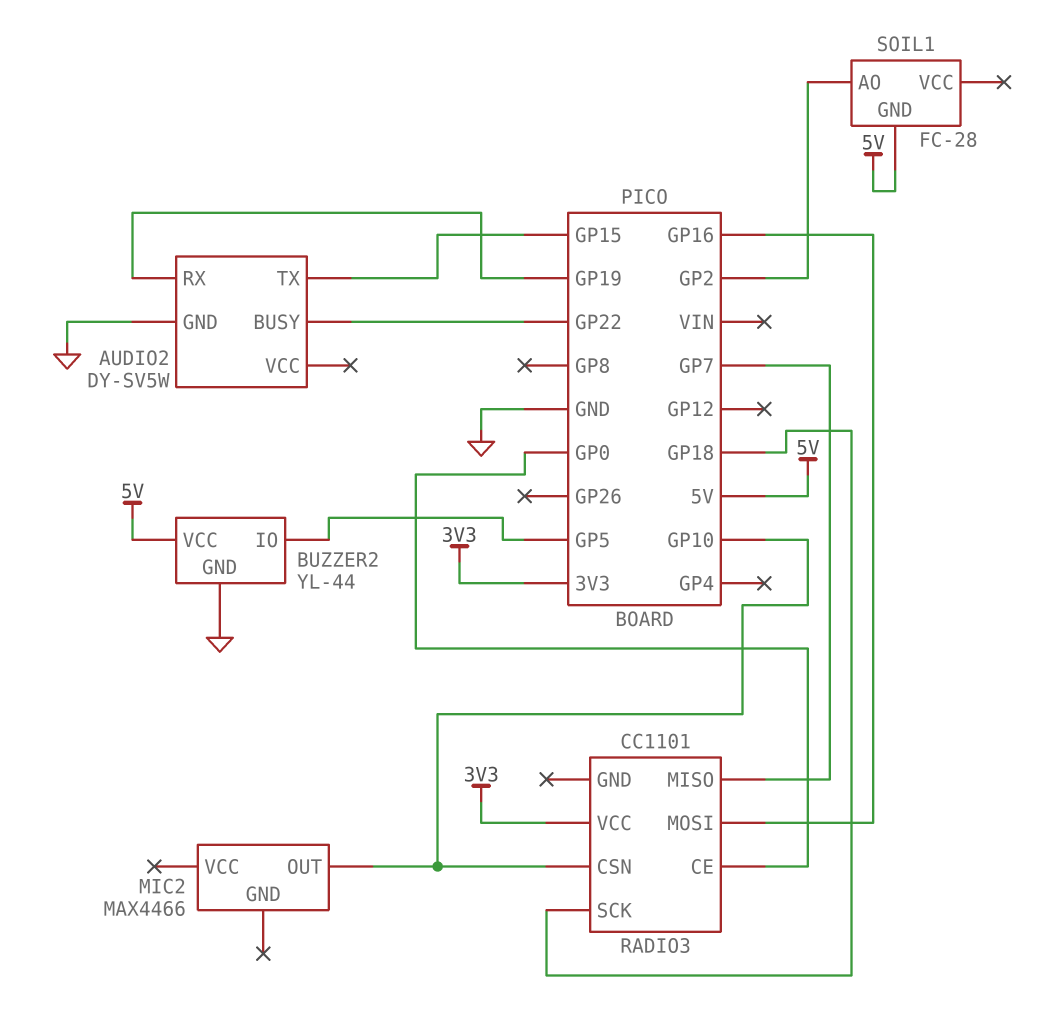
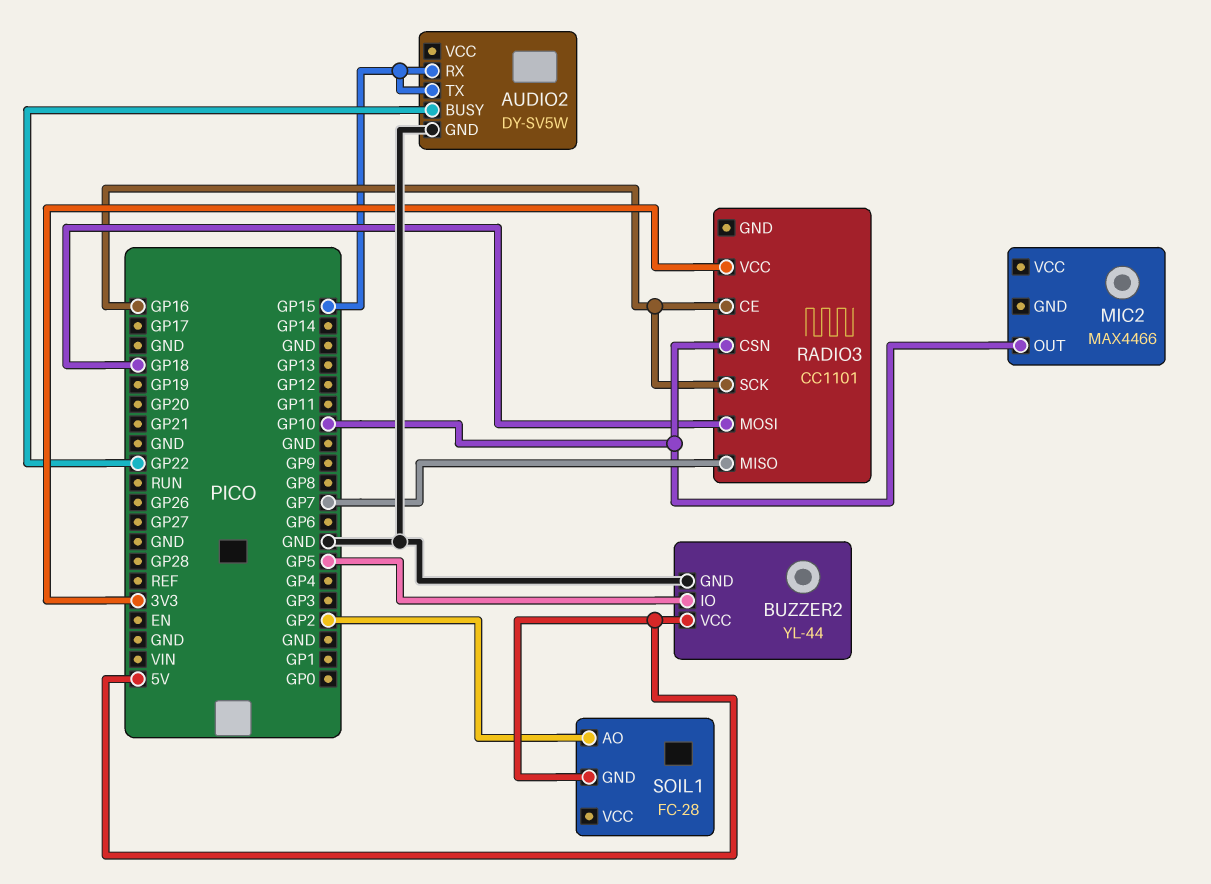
AUDIO2 pin RX: GP19 -> GP15
RADIO3 pin CE: GP0 -> GP16
RADIO3 pin MOSI: GP16 -> GP18
RADIO3 pin SCK: GP18 -> GP16

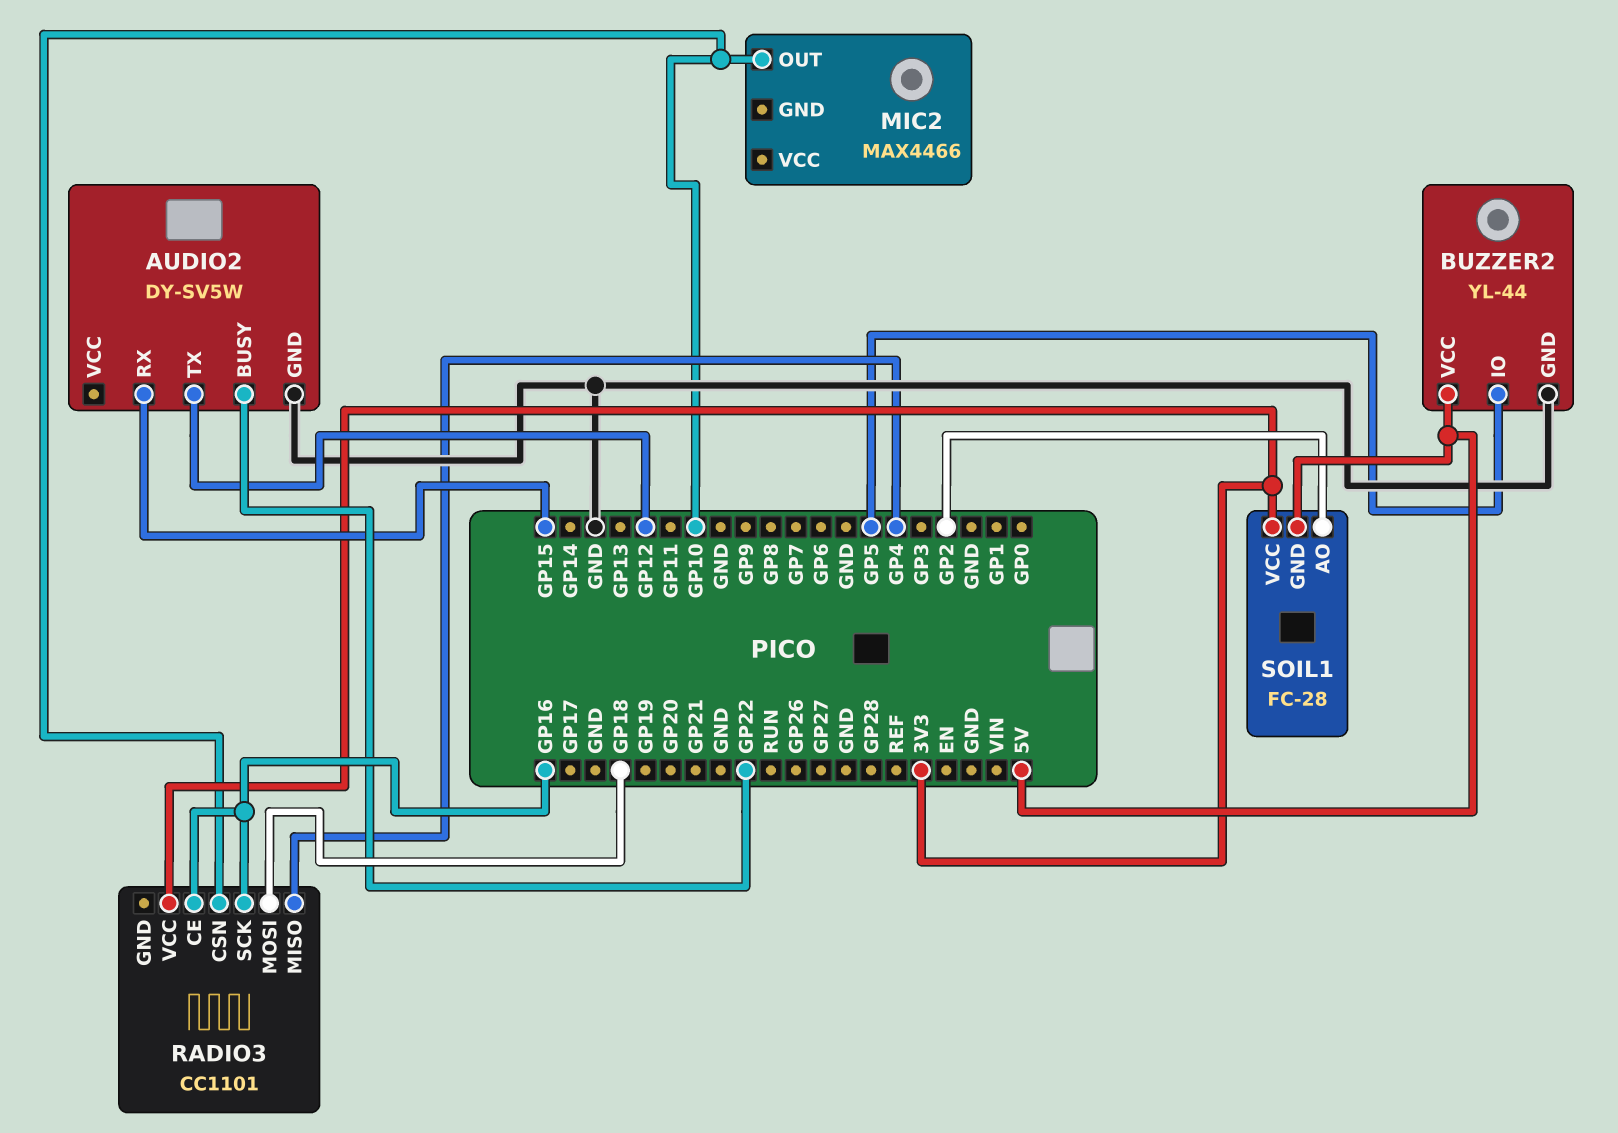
AUDIO2 pin TX: GP15 -> GP12
RADIO3 pin MISO: GP7 -> GP4
SOIL1 pin VCC: none -> 3V3

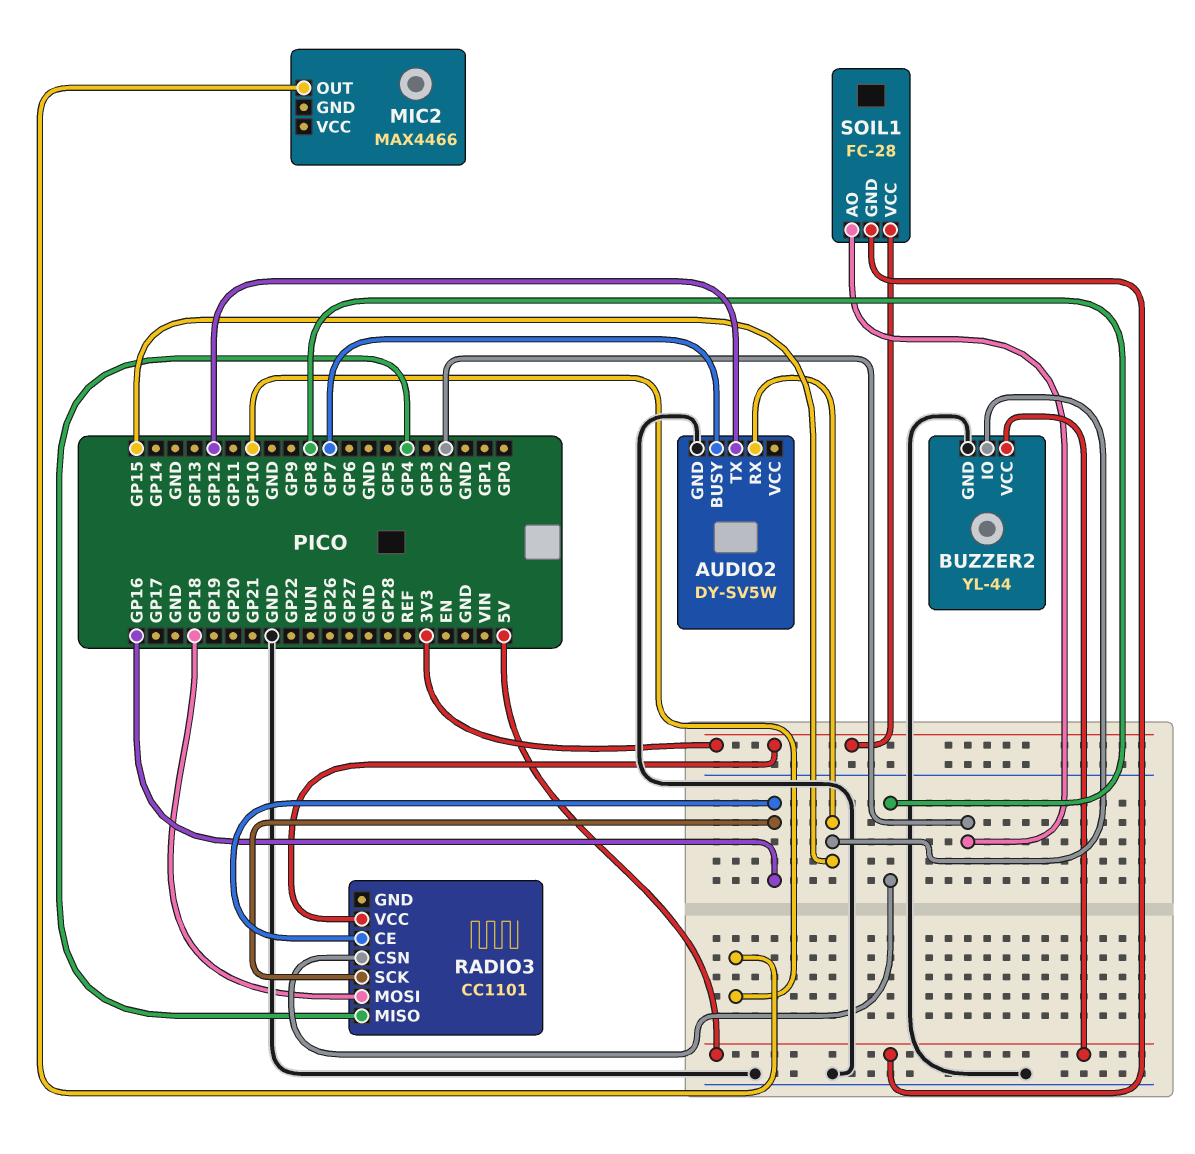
AUDIO2 pin BUSY: GP22 -> GP7
BUZZER2 pin IO: GP5 -> GP15
RADIO3 pin CSN: GP10 -> GP8

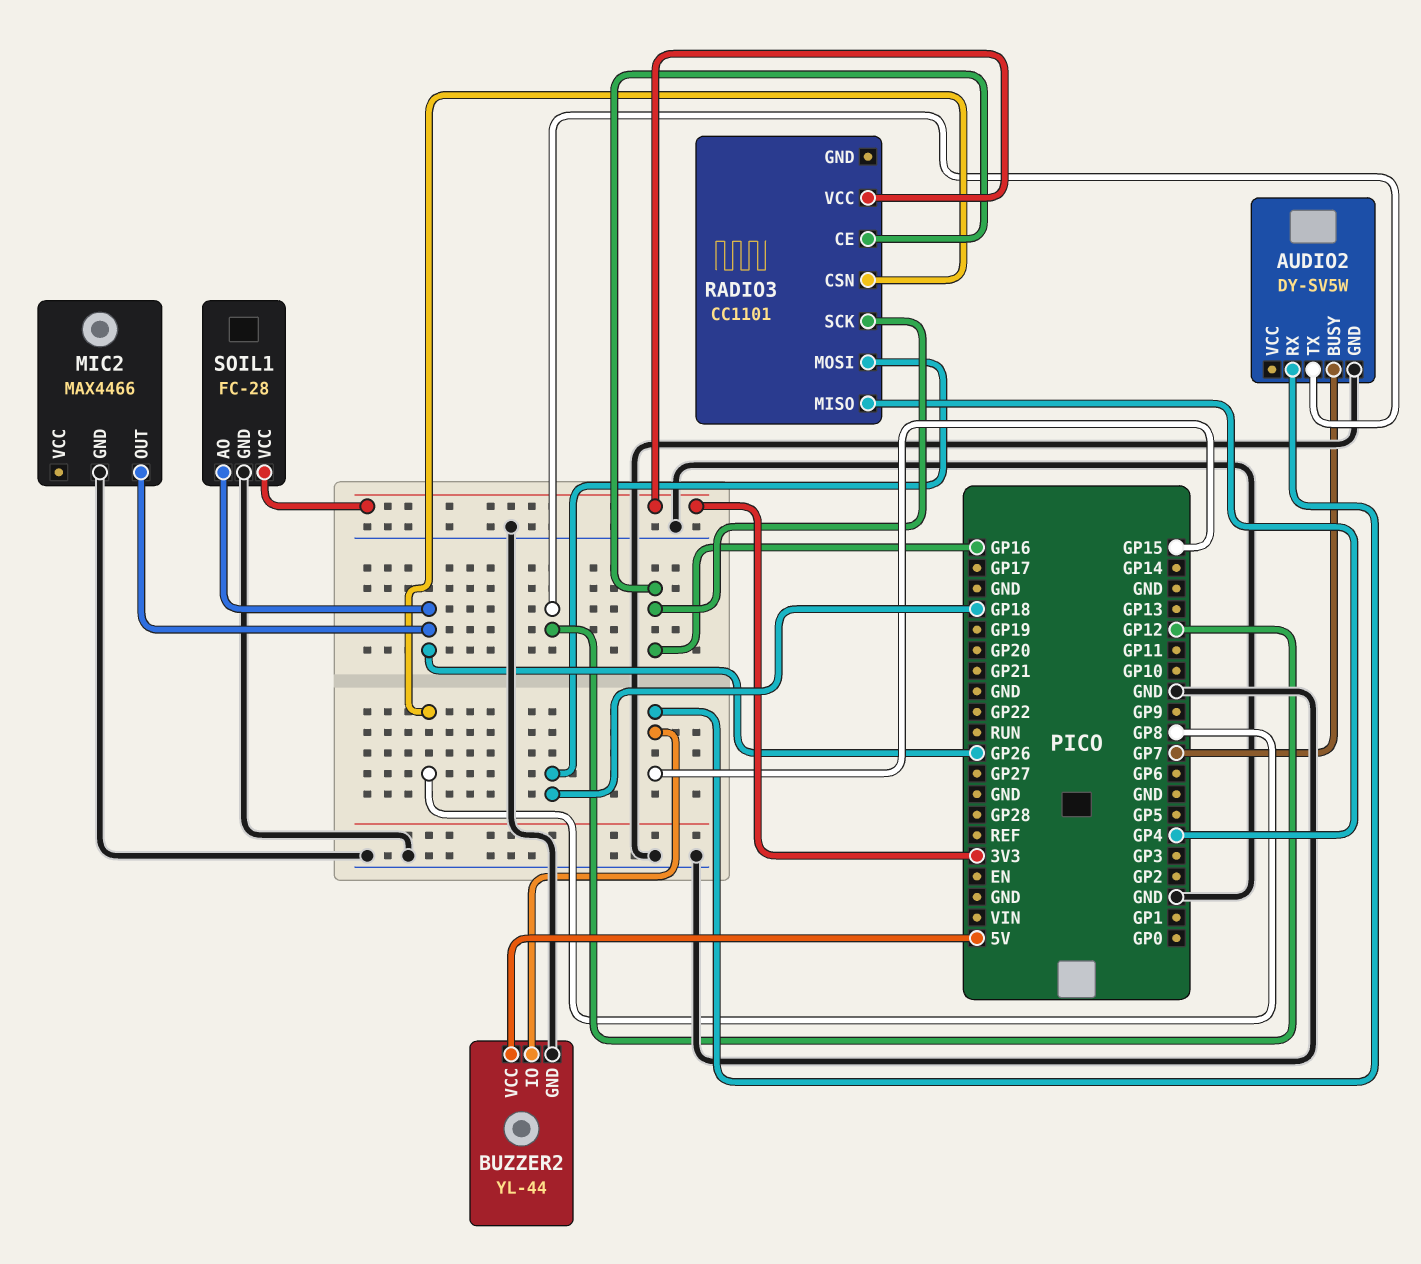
MIC2 pin GND: none -> GND
MIC2 pin OUT: GP10 -> GP26
SOIL1 pin AO: GP2 -> GP26
SOIL1 pin GND: 5V -> GND

